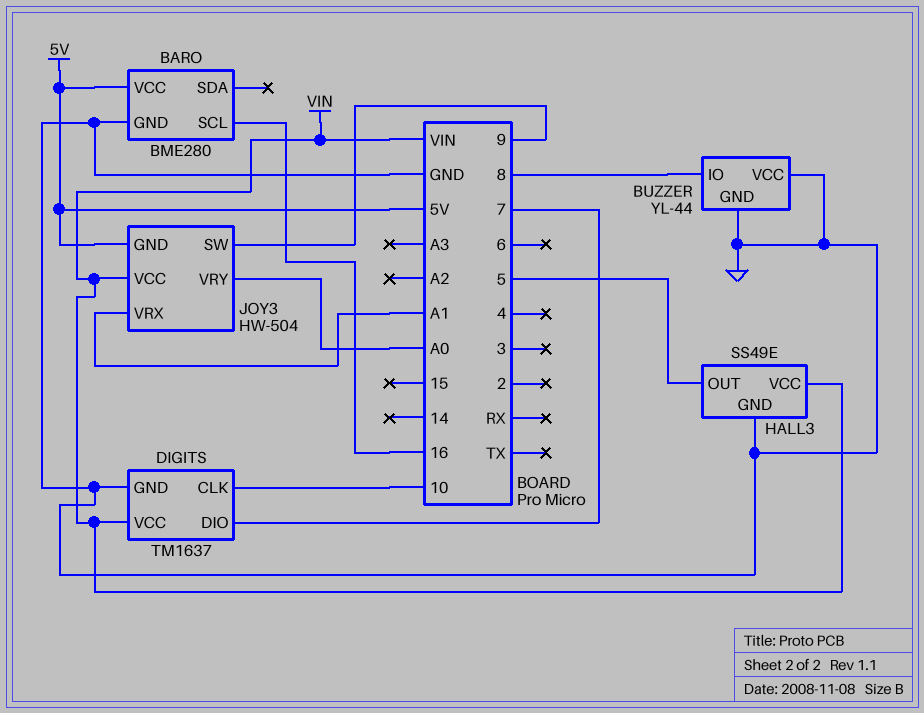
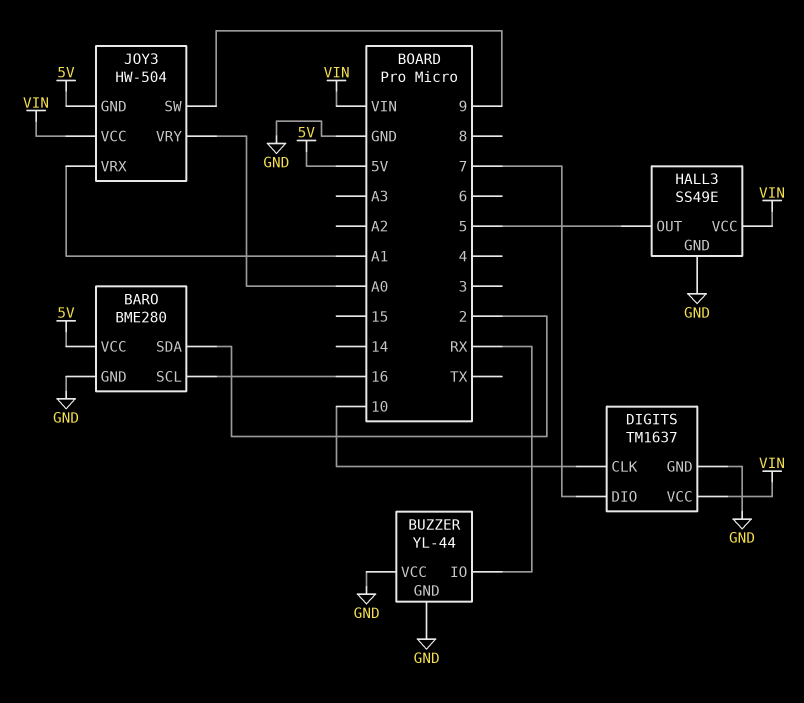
BARO pin SDA: none -> 2
BUZZER pin IO: 8 -> RX

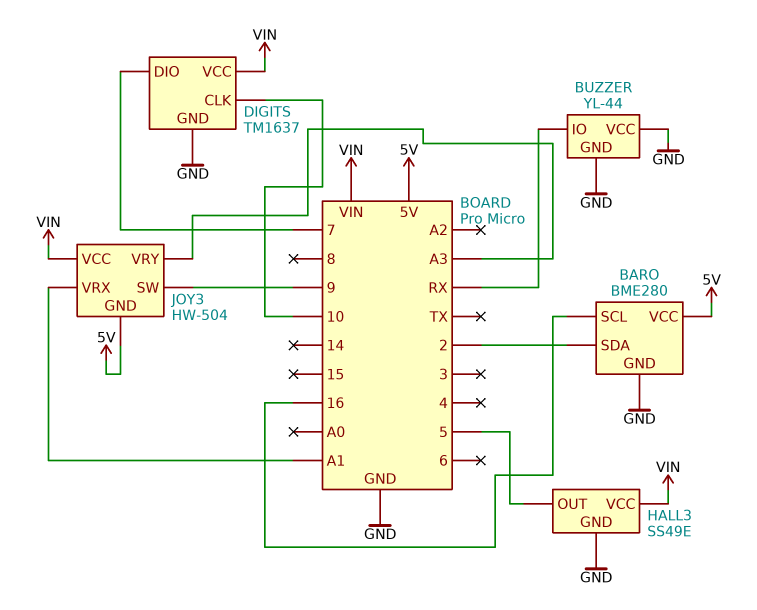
JOY3 pin VRY: A0 -> A3

